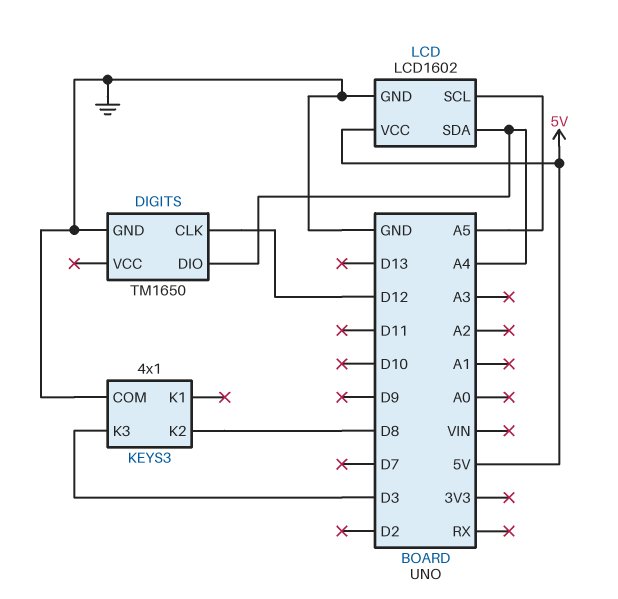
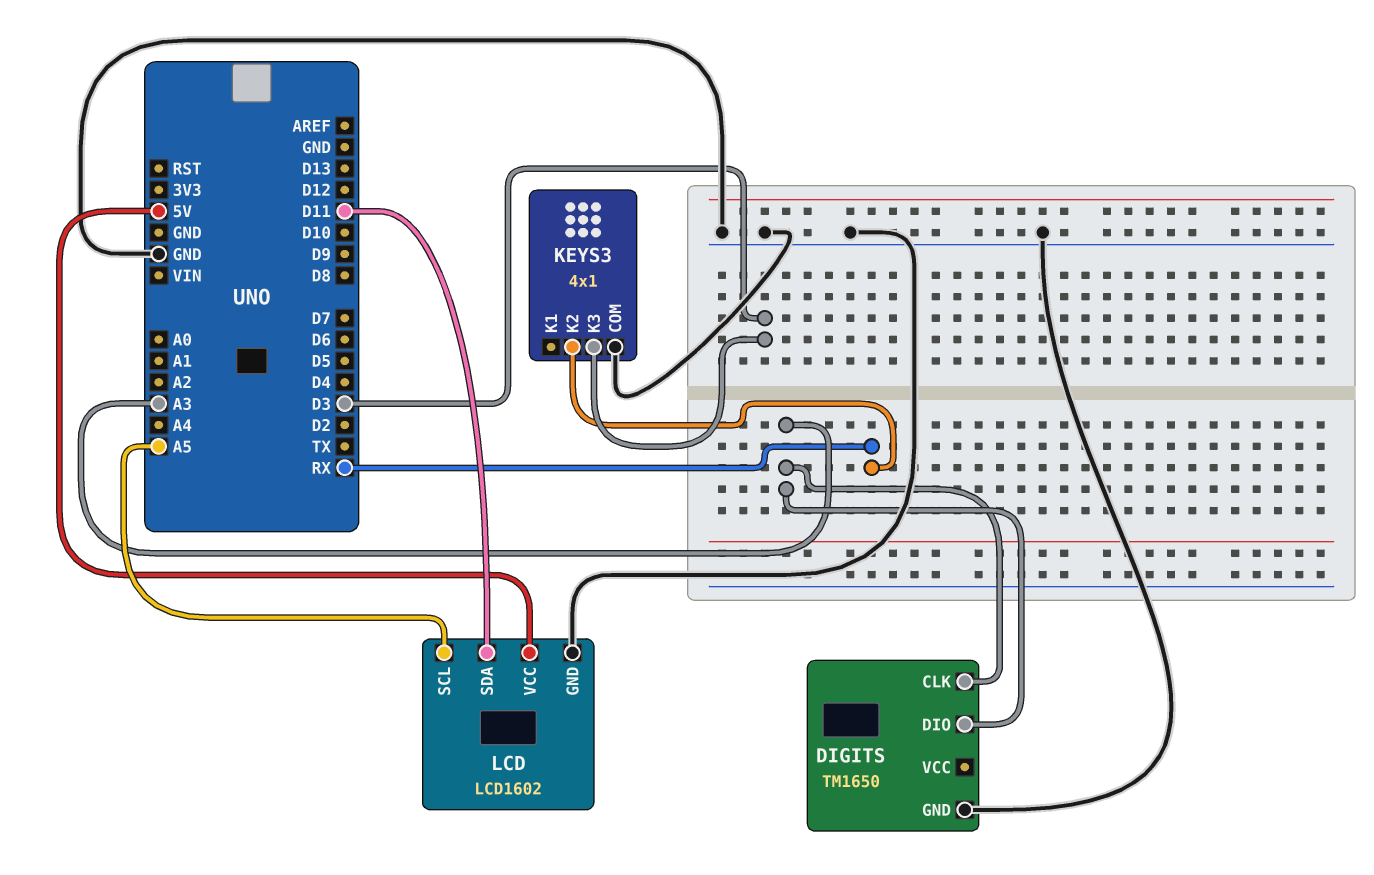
DIGITS pin CLK: D12 -> A3
DIGITS pin DIO: A4 -> A3
KEYS3 pin K2: D8 -> RX
LCD pin SDA: A4 -> D11

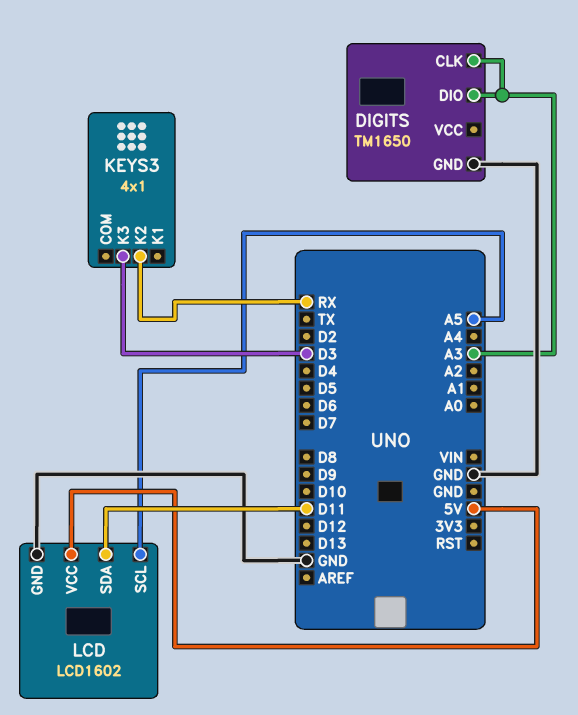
KEYS3 pin COM: GND -> none

